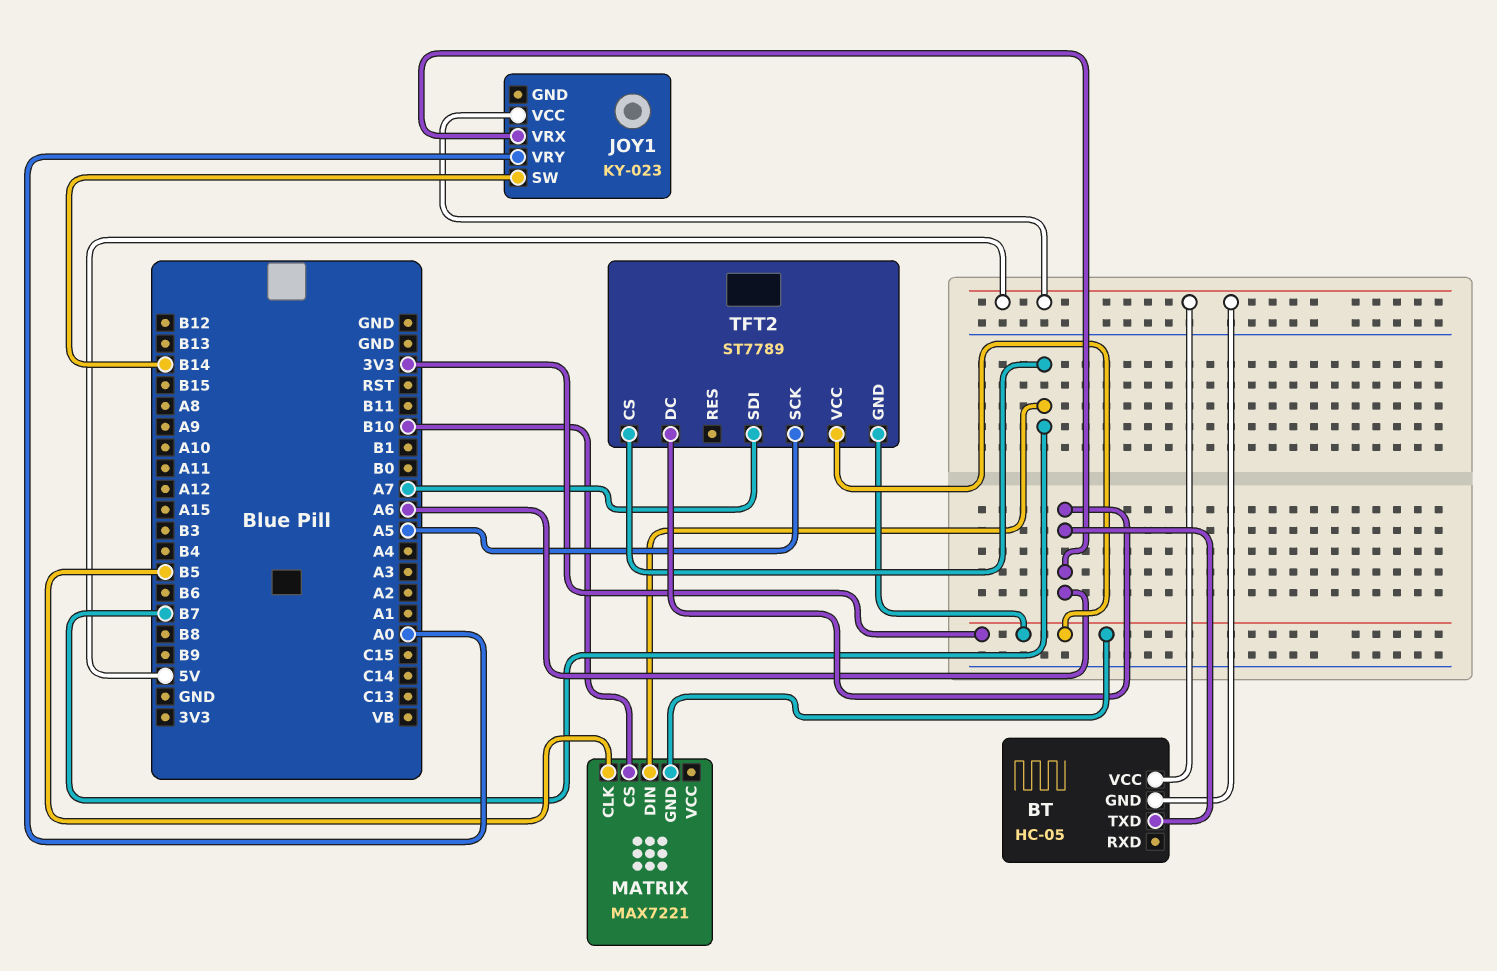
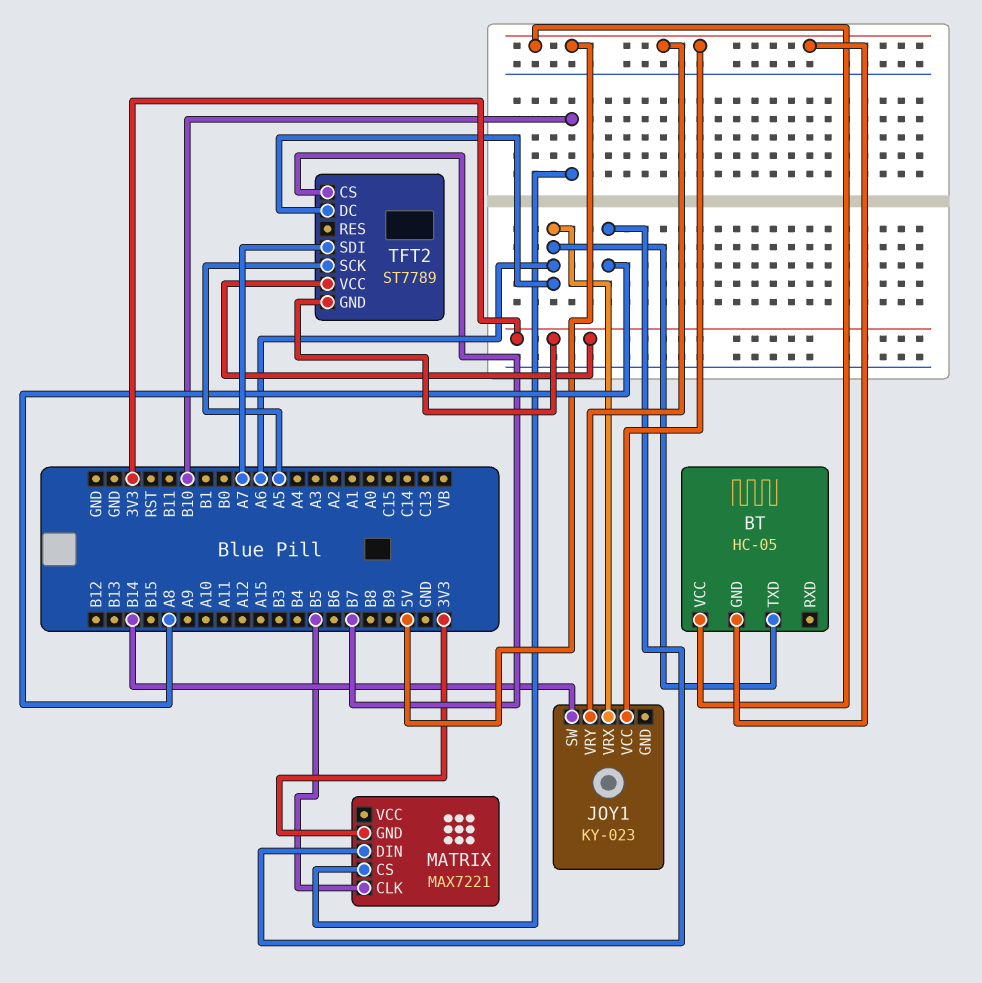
JOY1 pin VRY: A0 -> 5V
MATRIX pin DIN: B7 -> A8

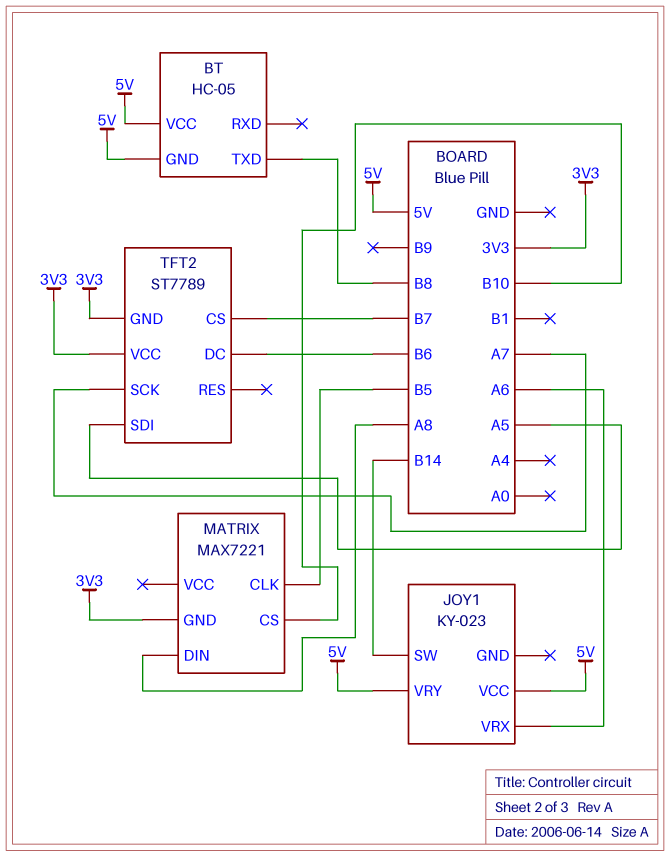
BT pin TXD: A6 -> B8
TFT2 pin DC: A6 -> B6
TFT2 pin SCK: A5 -> A7
TFT2 pin SDI: A7 -> A5

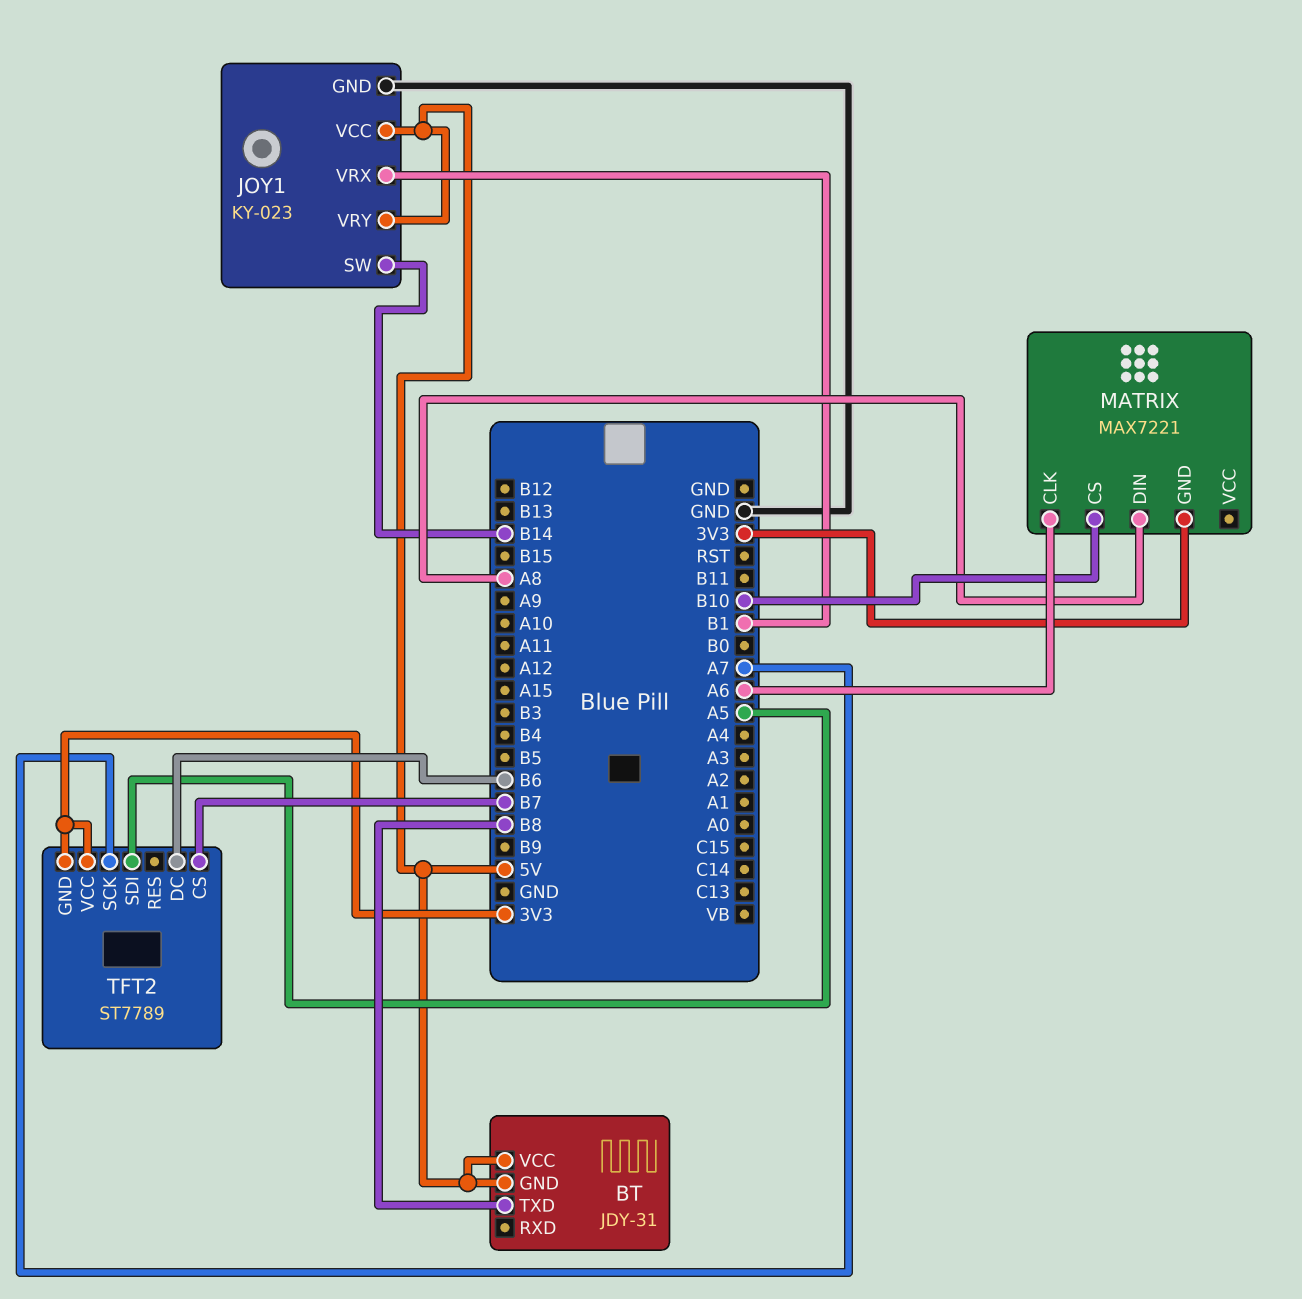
BT: HC-05 -> JDY-31
JOY1 pin GND: none -> GND
JOY1 pin VRX: A6 -> B1
MATRIX pin CLK: B5 -> A6

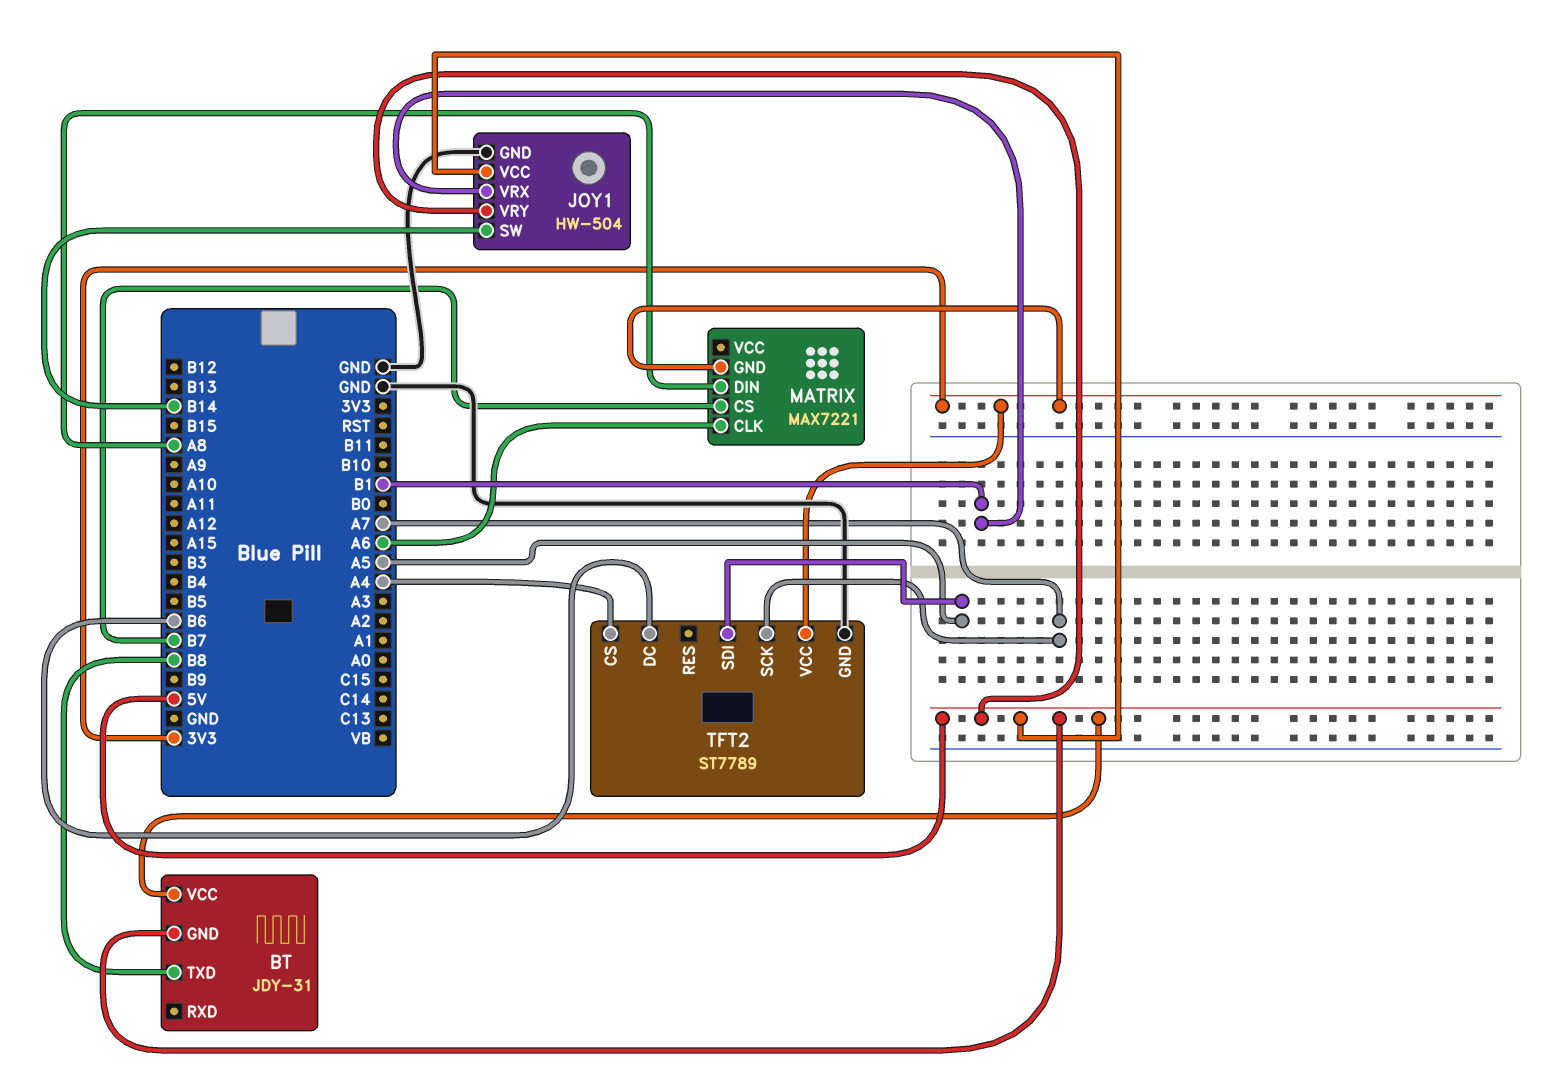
JOY1: KY-023 -> HW-504
MATRIX pin CS: B10 -> B7
TFT2 pin CS: B7 -> A4
TFT2 pin GND: 3V3 -> GND

